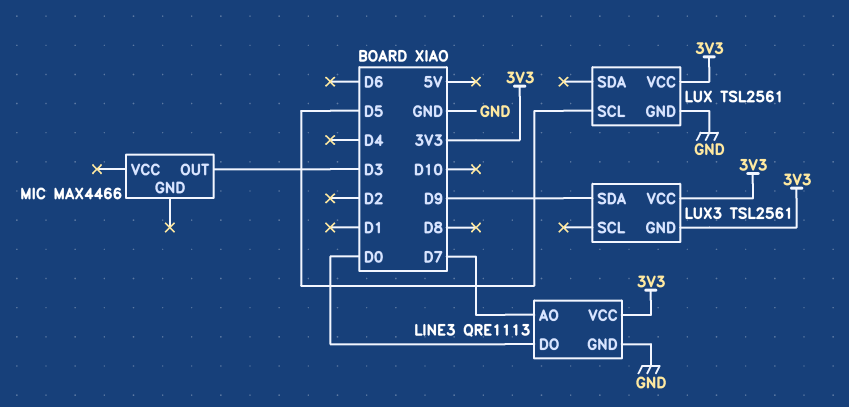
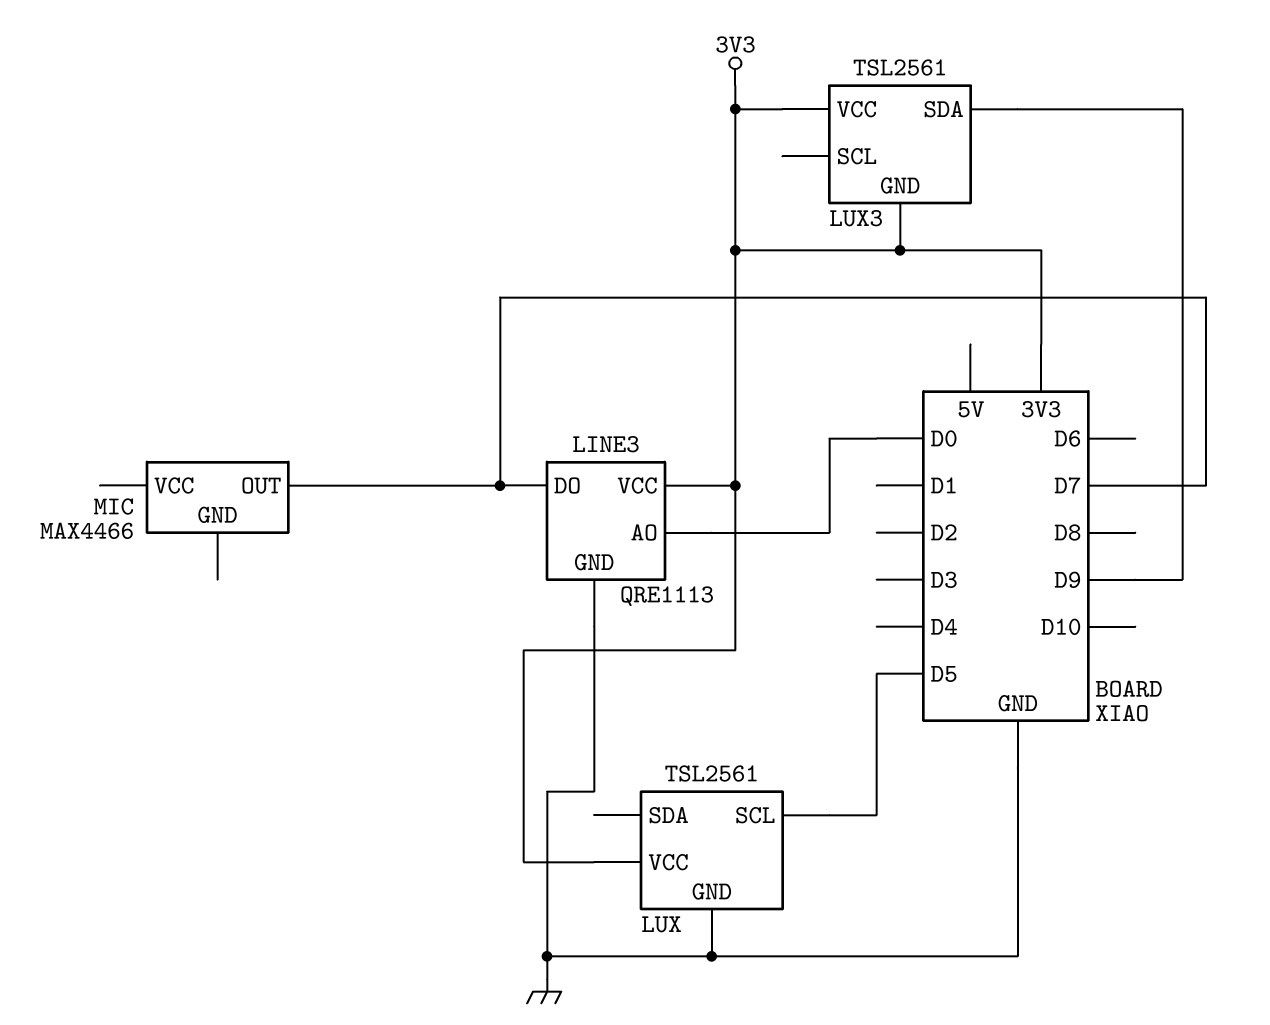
LINE3 pin AO: D7 -> D0
LINE3 pin DO: D0 -> D7
MIC pin OUT: D3 -> D7

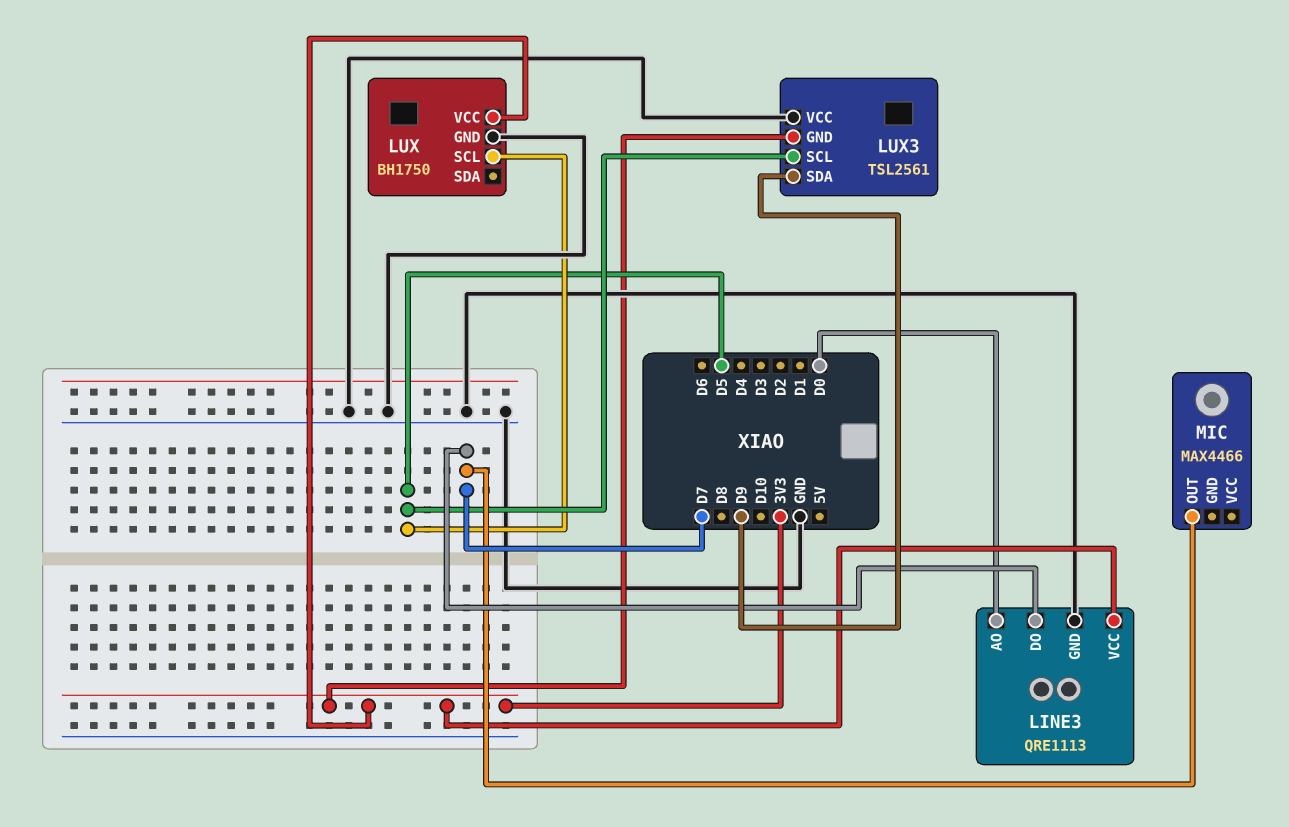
LUX: TSL2561 -> BH1750
LUX3 pin SCL: none -> D5
LUX3 pin VCC: 3V3 -> GND

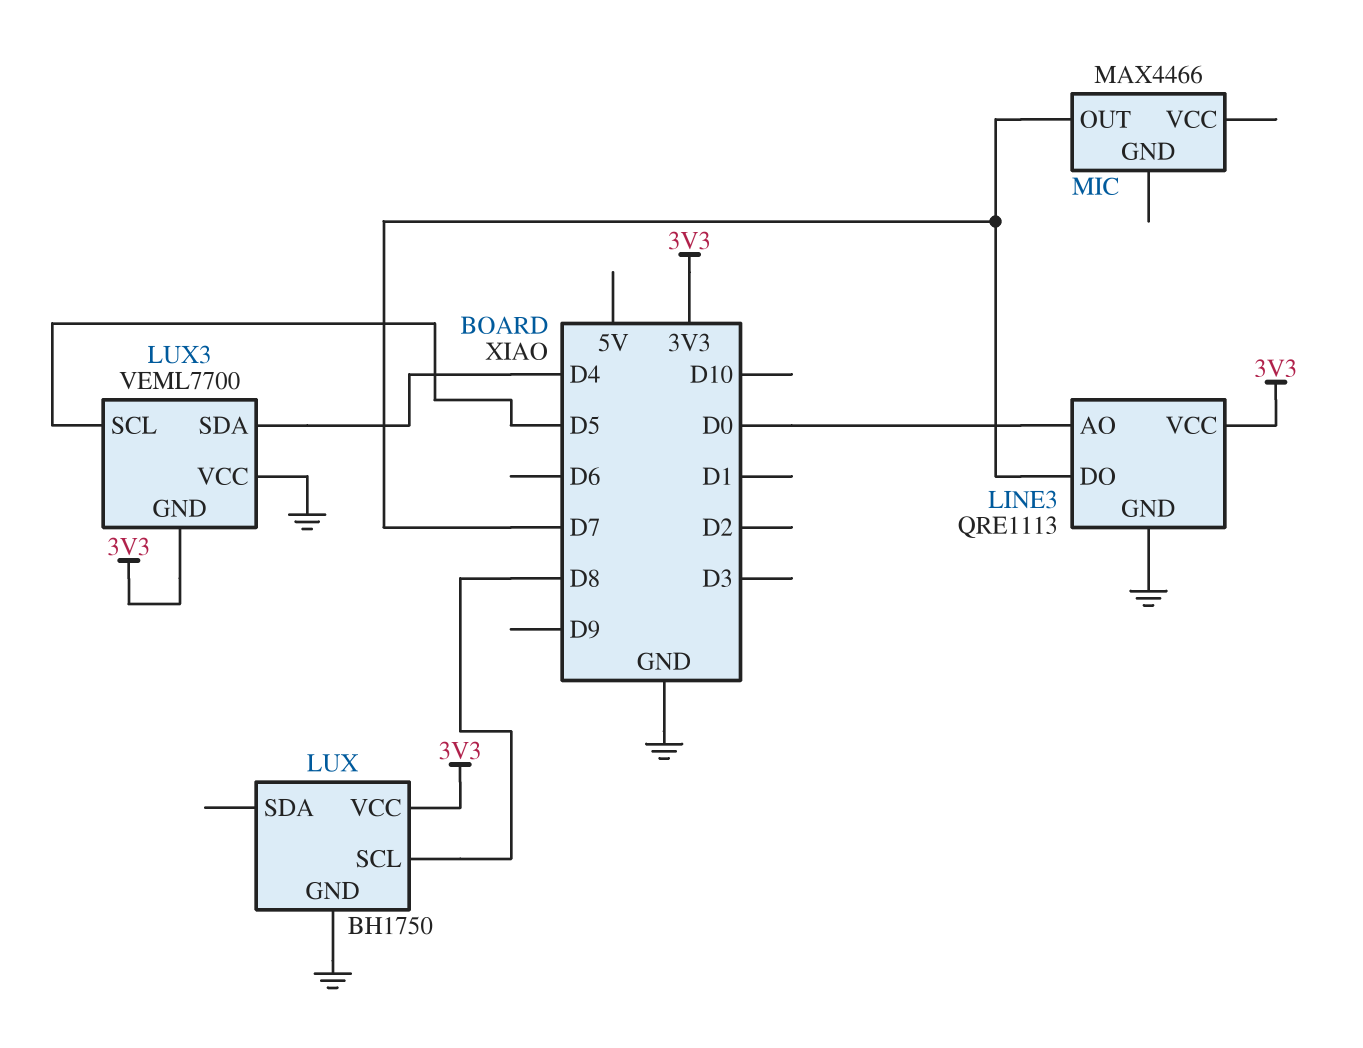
LUX pin SCL: D5 -> D8
LUX3: TSL2561 -> VEML7700
LUX3 pin SDA: D9 -> D4

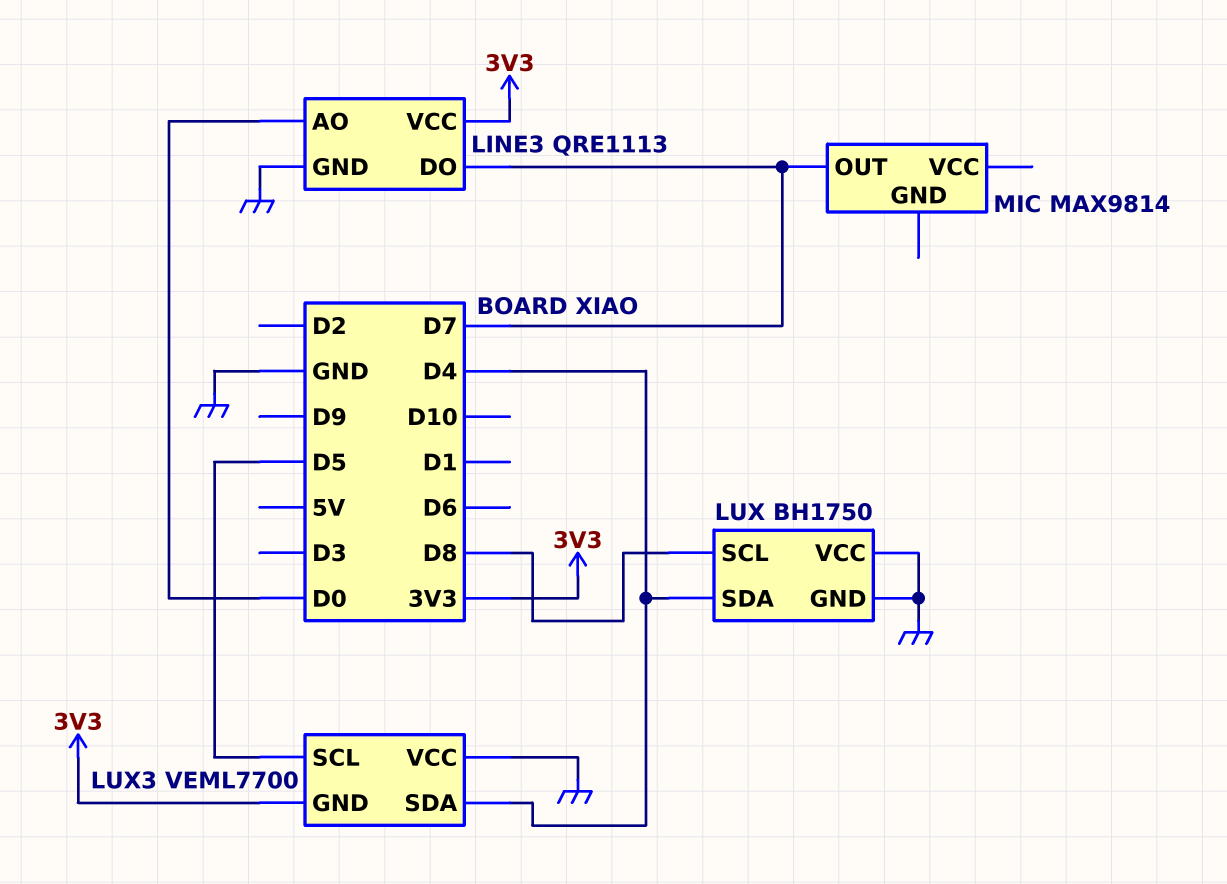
LUX pin SDA: none -> D4
LUX pin VCC: 3V3 -> GND
MIC: MAX4466 -> MAX9814

